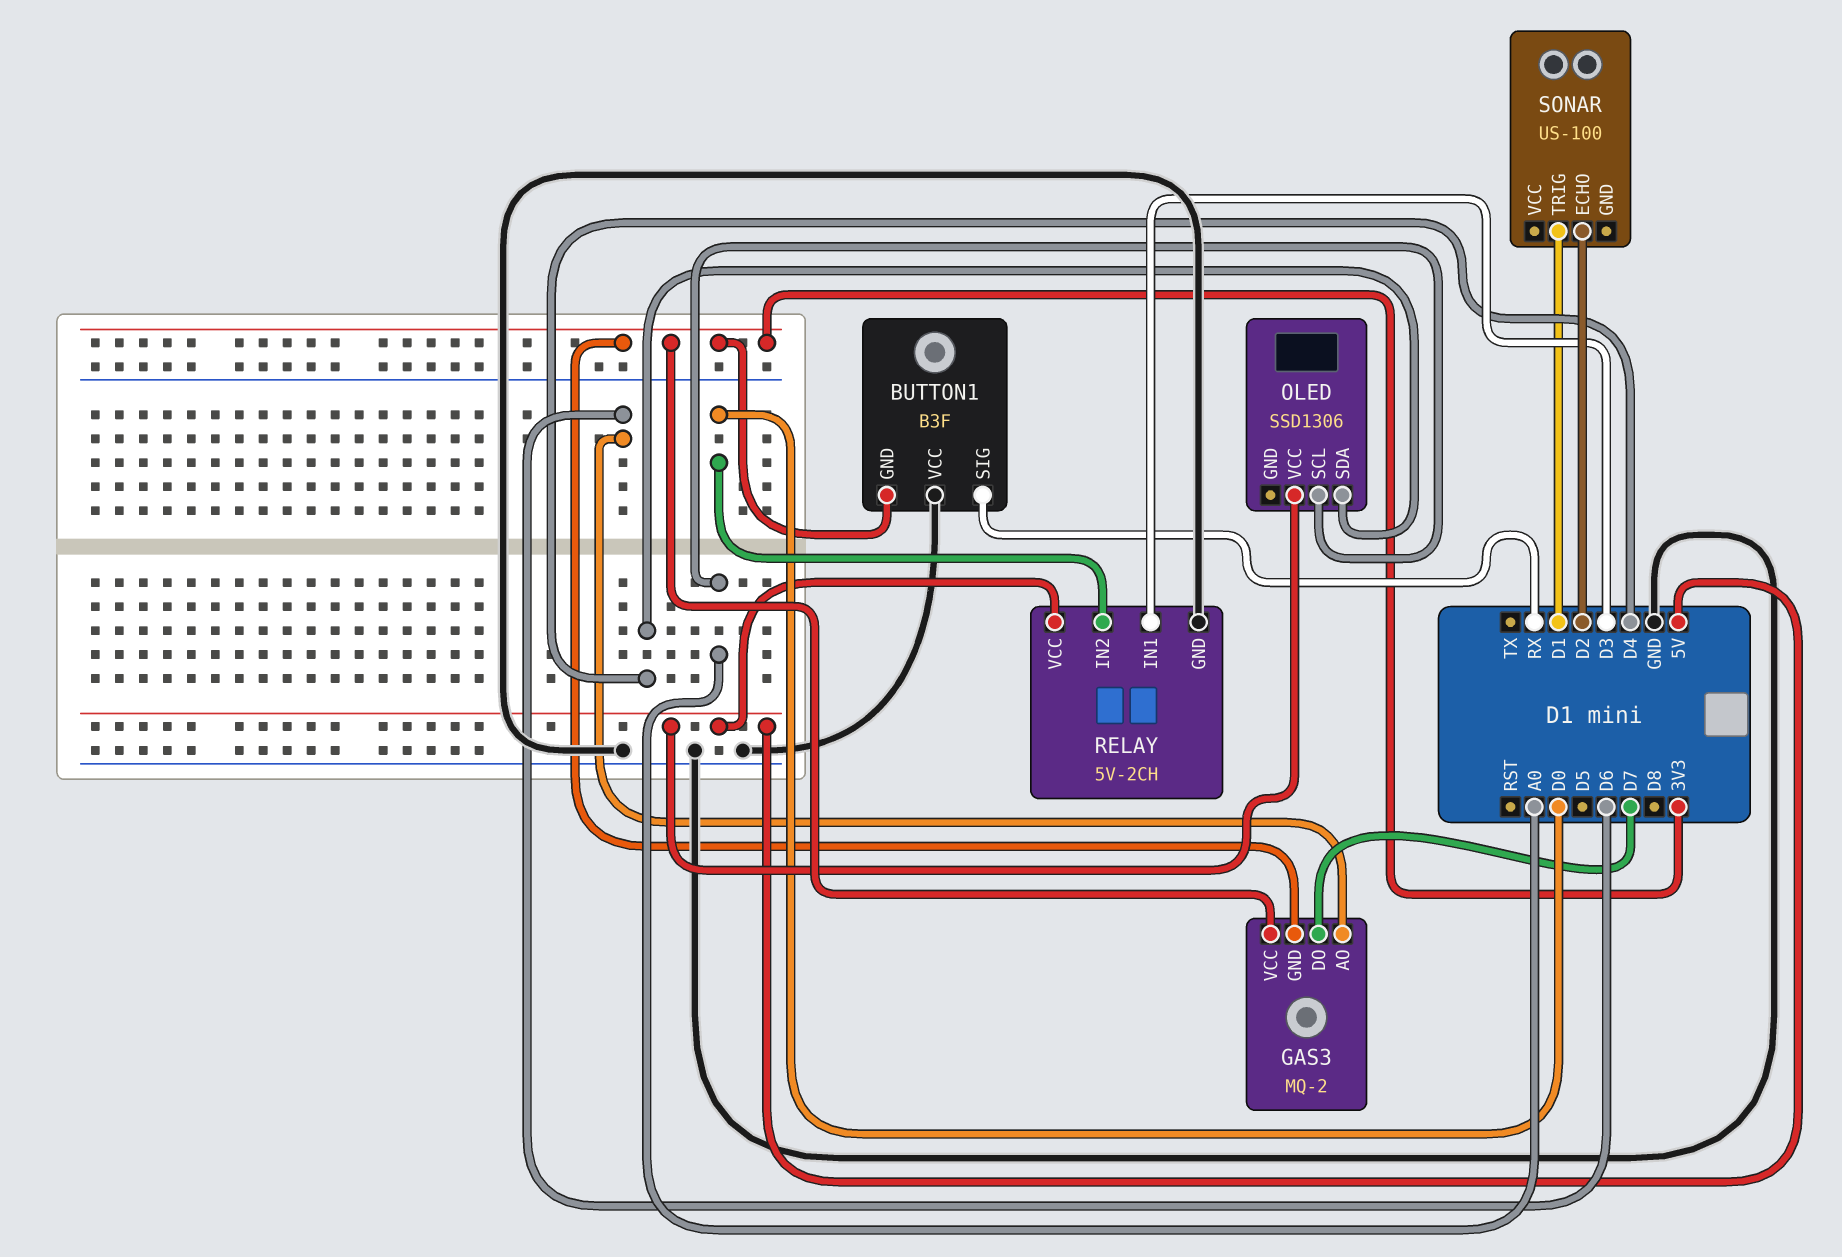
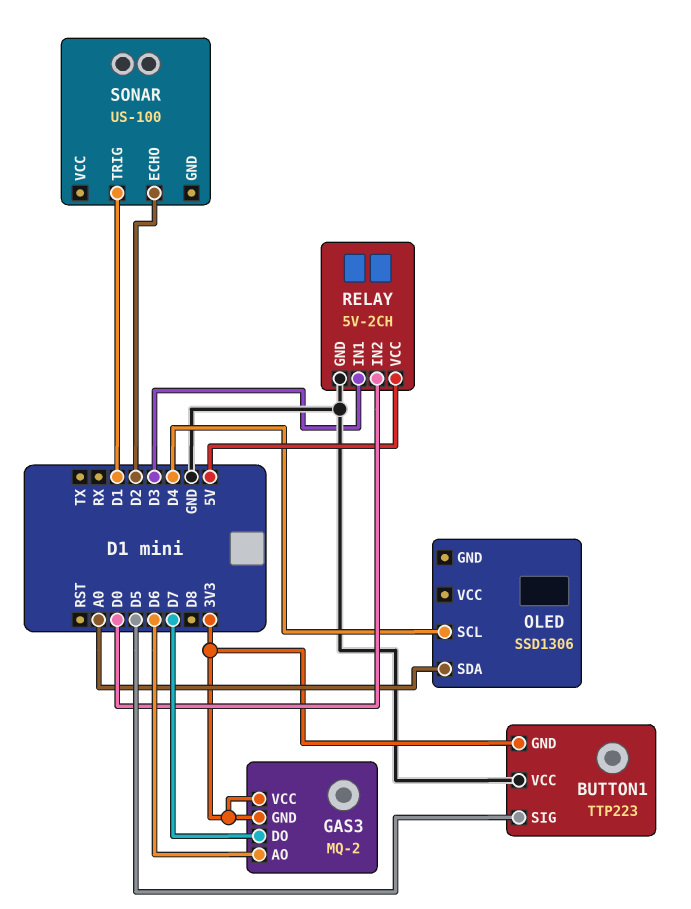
BUTTON1: B3F -> TTP223
BUTTON1 pin SIG: RX -> D5
OLED pin SCL: A0 -> D4
OLED pin SDA: D4 -> A0
OLED pin VCC: 5V -> none

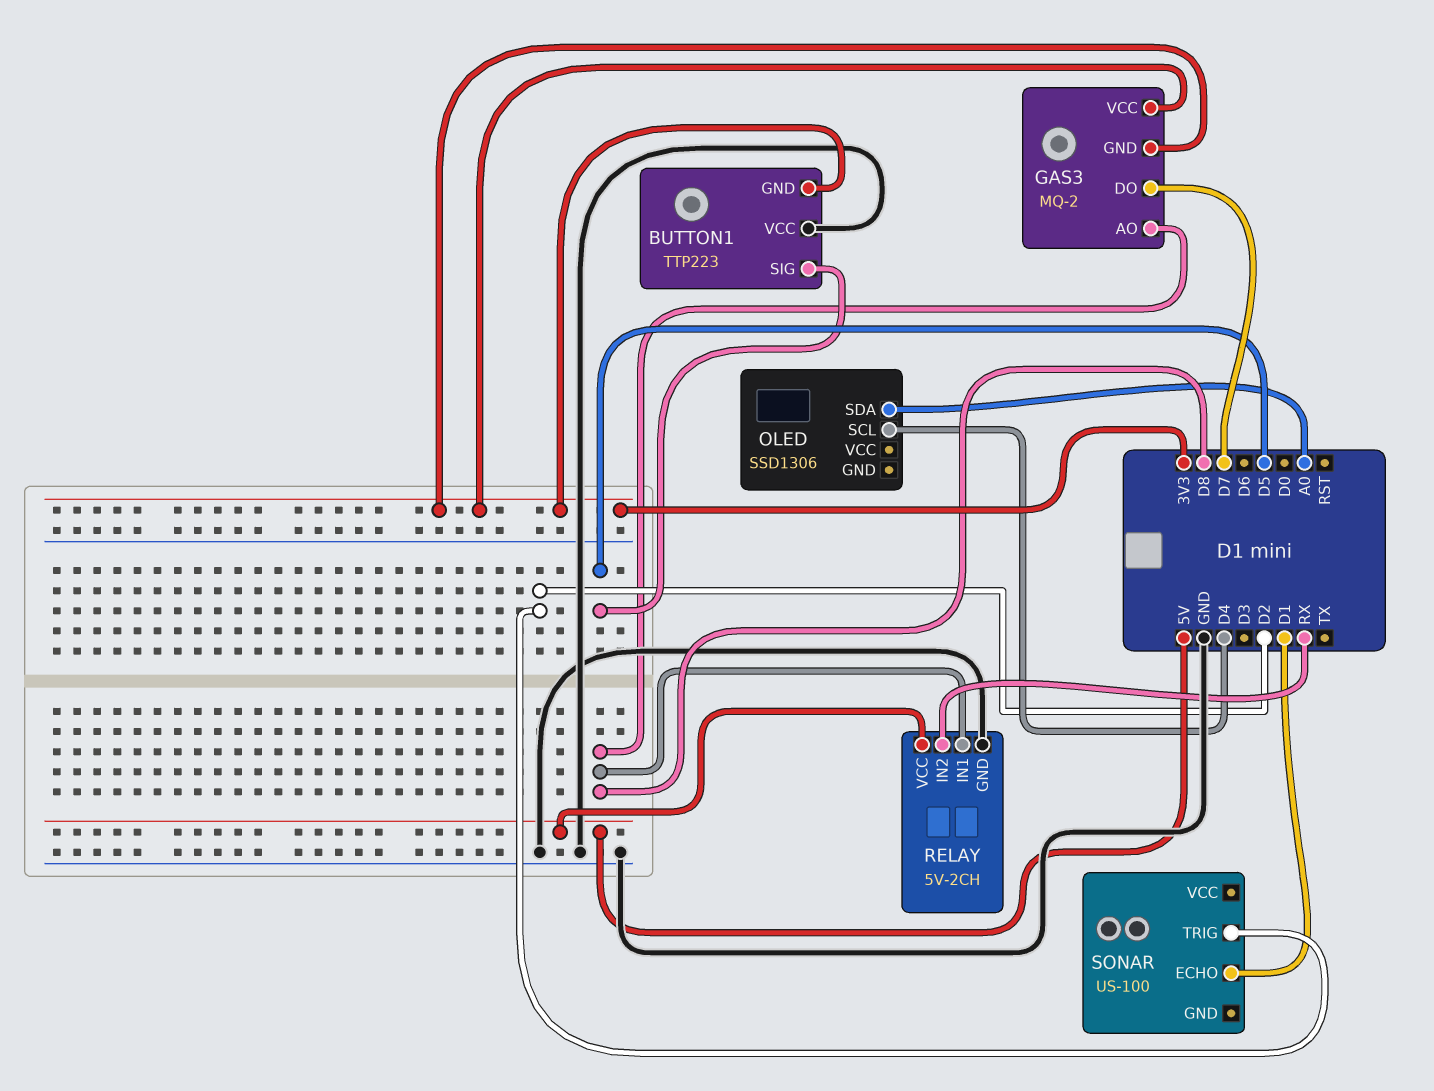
GAS3 pin AO: D6 -> D8
RELAY pin IN1: D3 -> D8
RELAY pin IN2: D0 -> RX
SONAR pin ECHO: D2 -> D1
SONAR pin TRIG: D1 -> D2

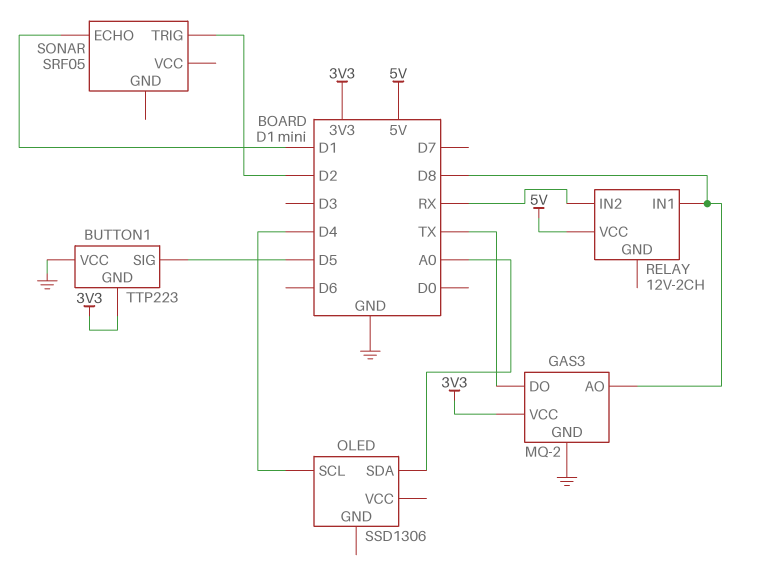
GAS3 pin DO: D7 -> TX
GAS3 pin GND: 3V3 -> GND
RELAY: 5V-2CH -> 12V-2CH
RELAY pin GND: GND -> none
SONAR: US-100 -> SRF05

